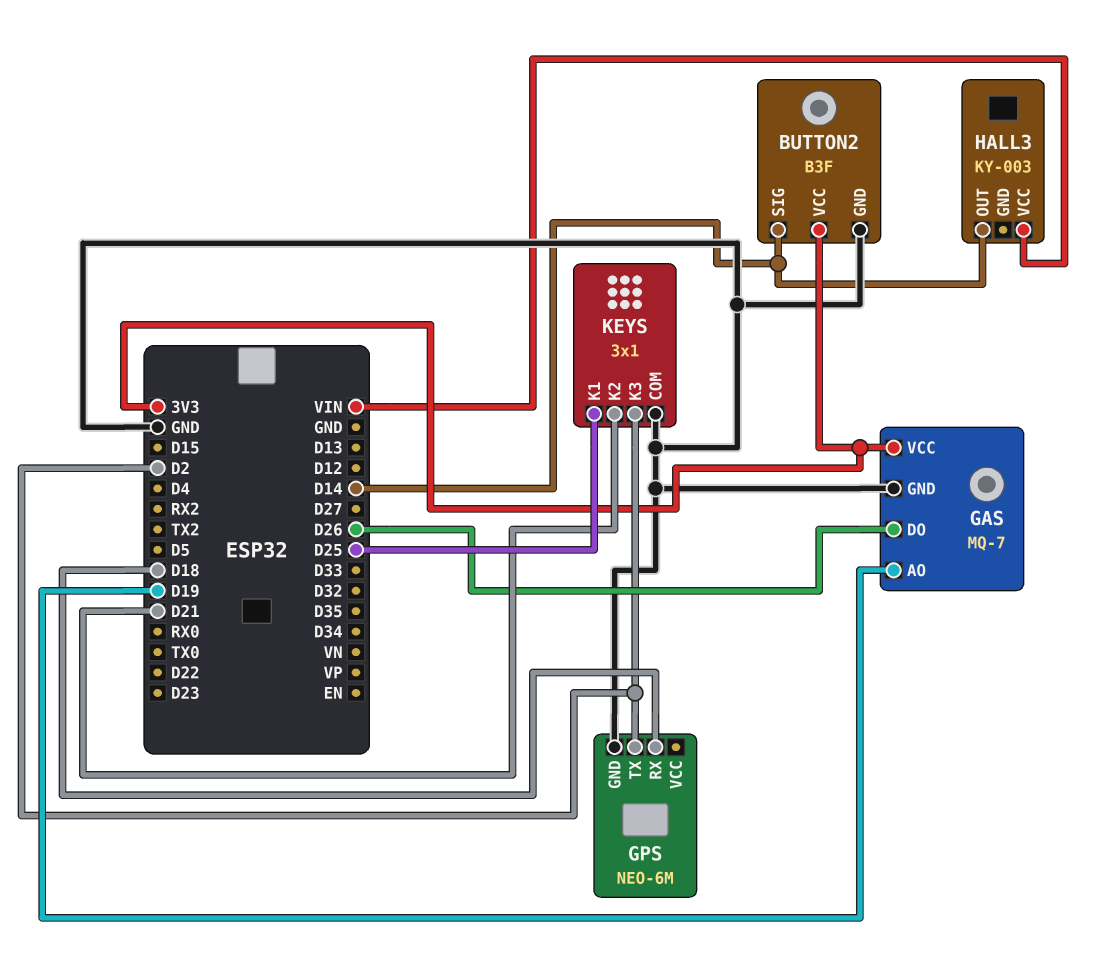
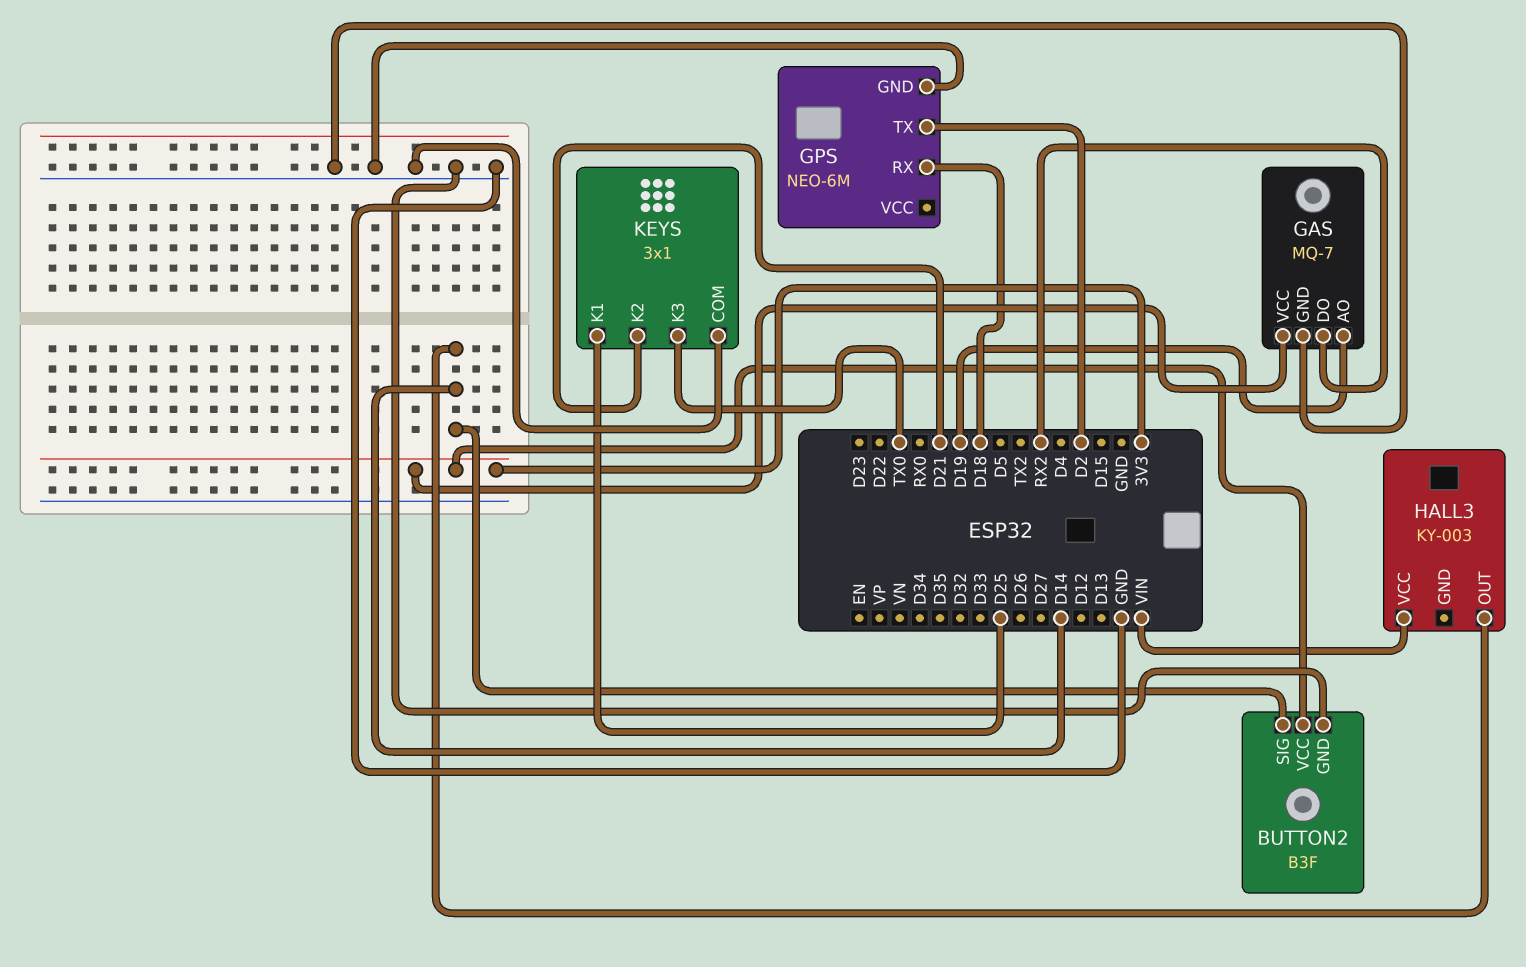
GAS pin DO: D26 -> RX2
KEYS pin K3: D2 -> TX0

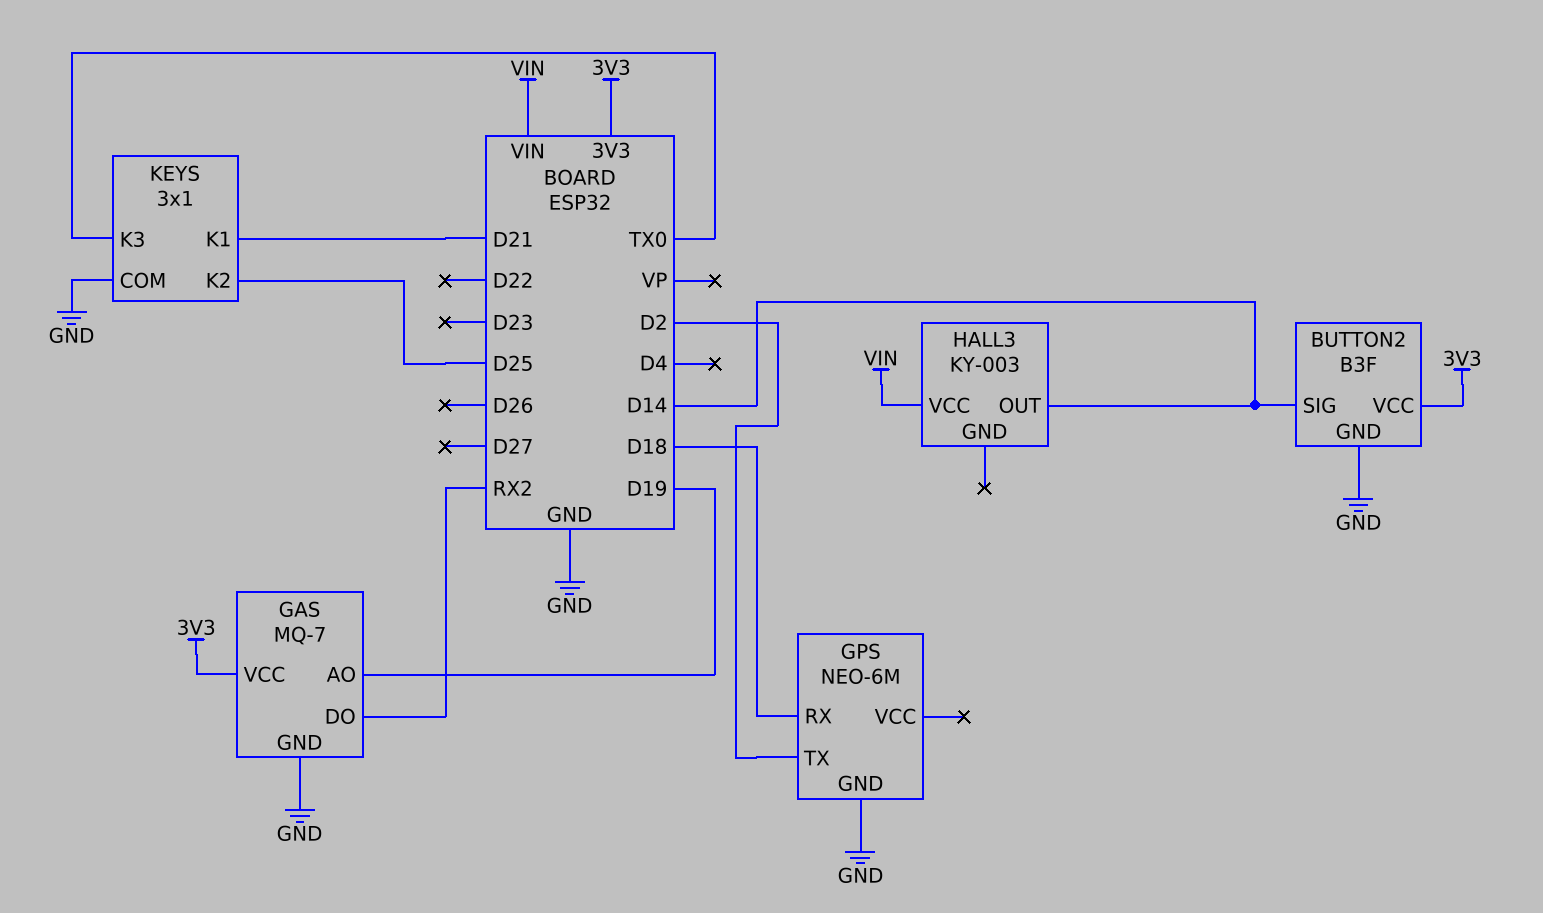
KEYS pin K1: D25 -> D21
KEYS pin K2: D21 -> D25

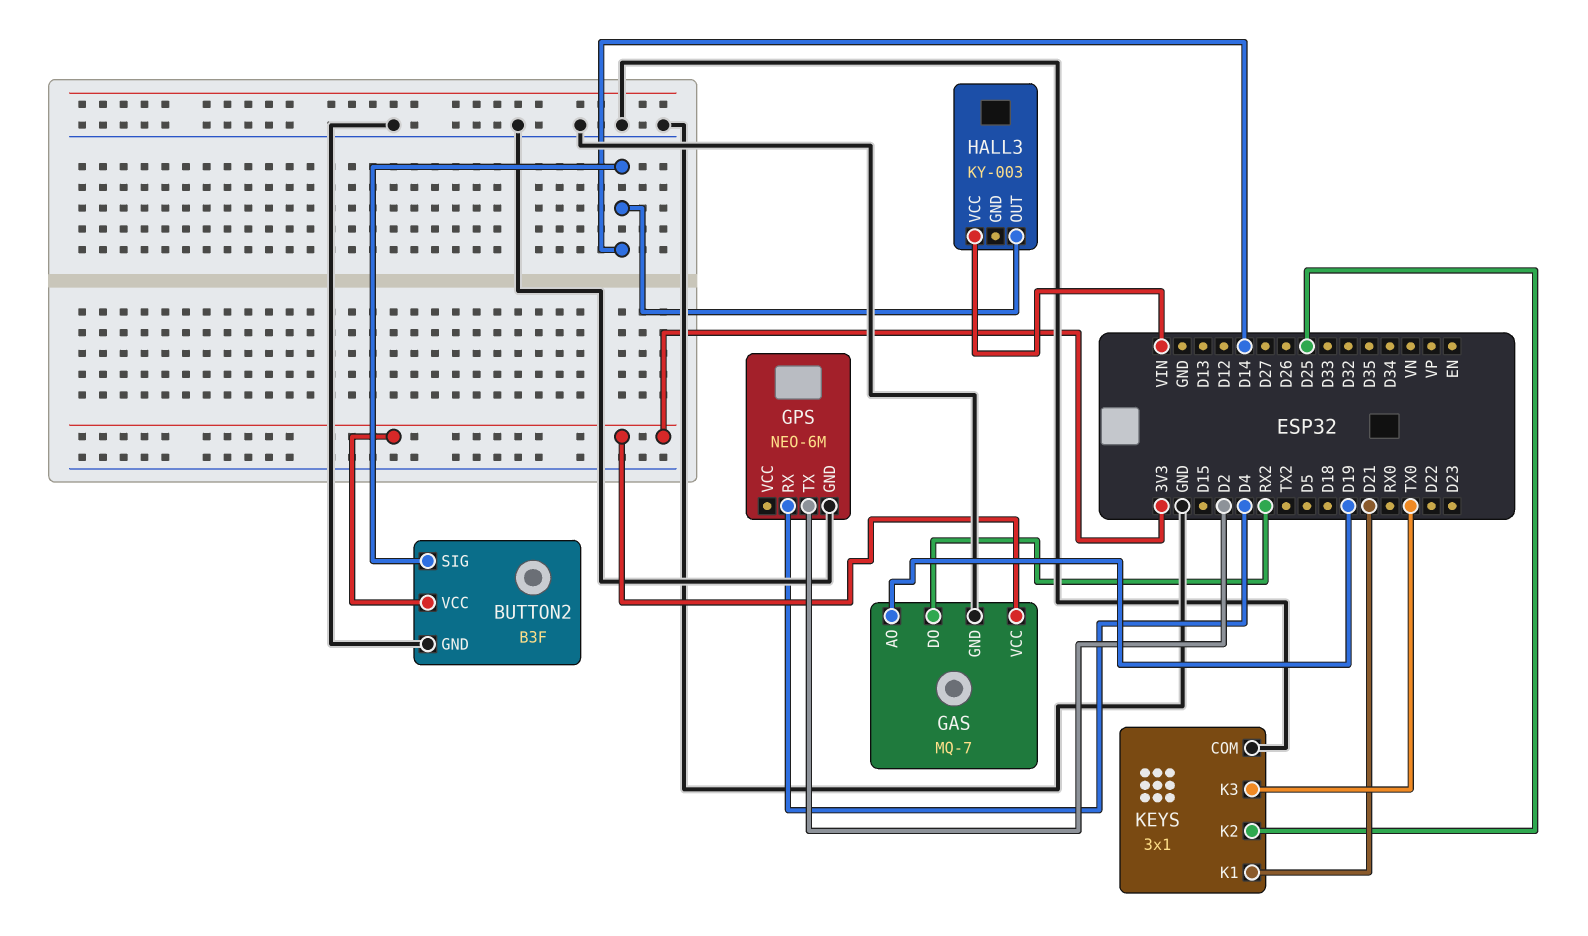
GPS pin RX: D18 -> D4

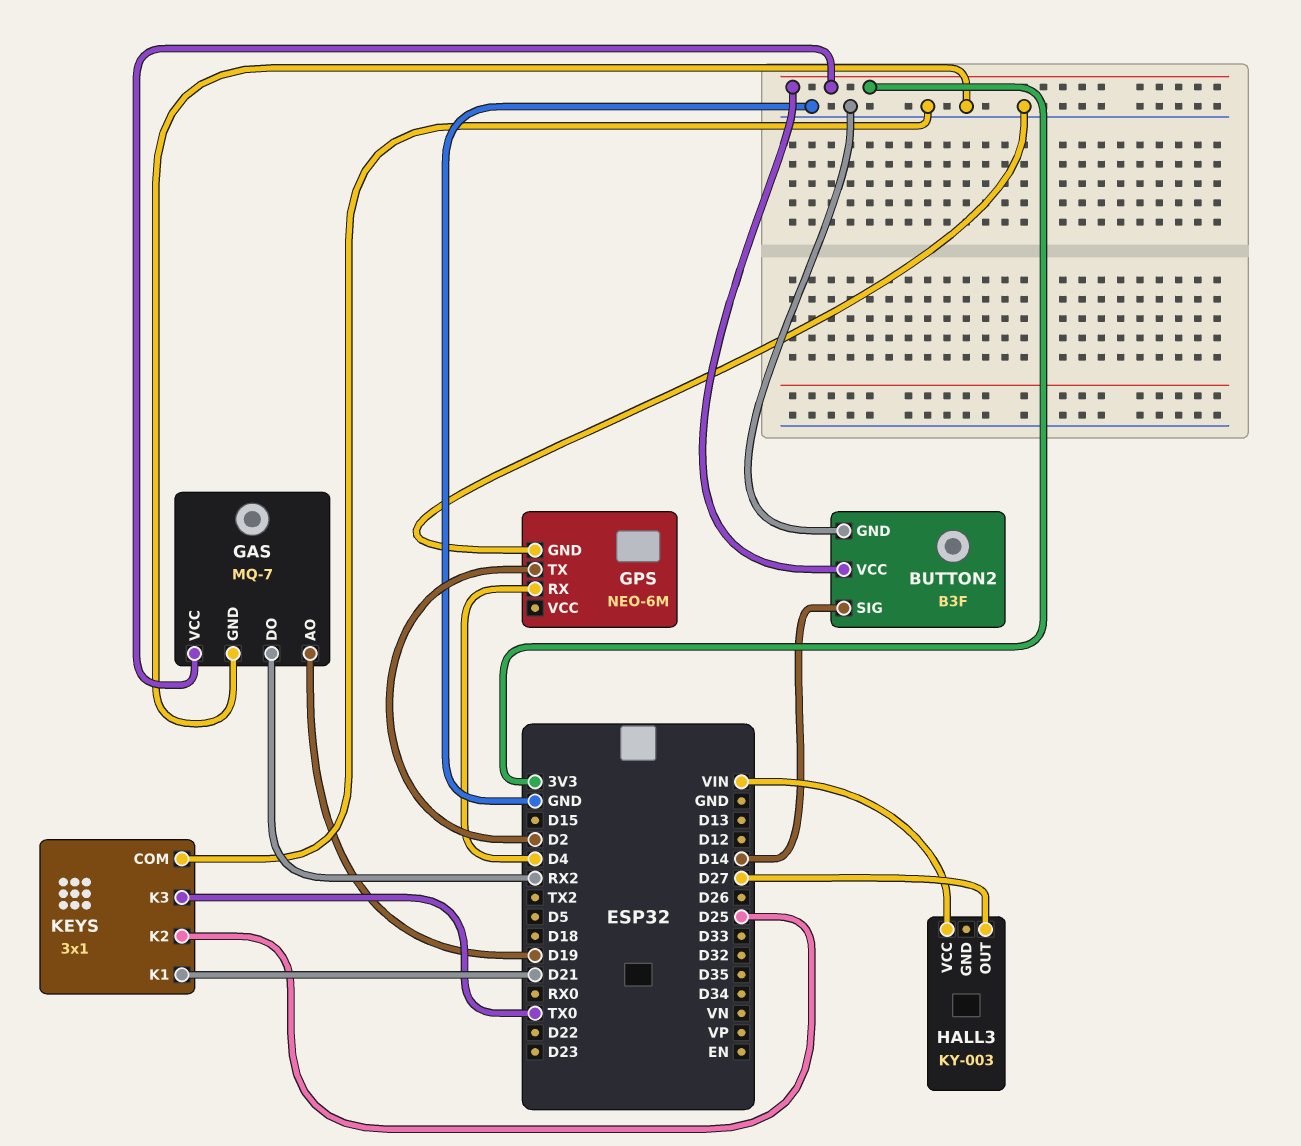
HALL3 pin OUT: D14 -> D27

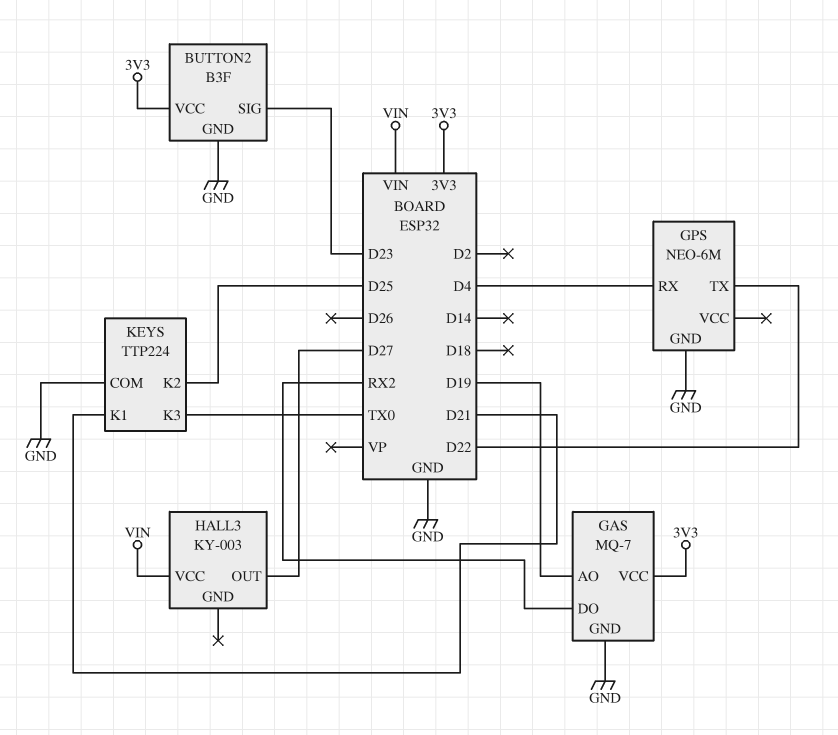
BUTTON2 pin SIG: D14 -> D23
GPS pin TX: D2 -> D22
KEYS: 3x1 -> TTP224

